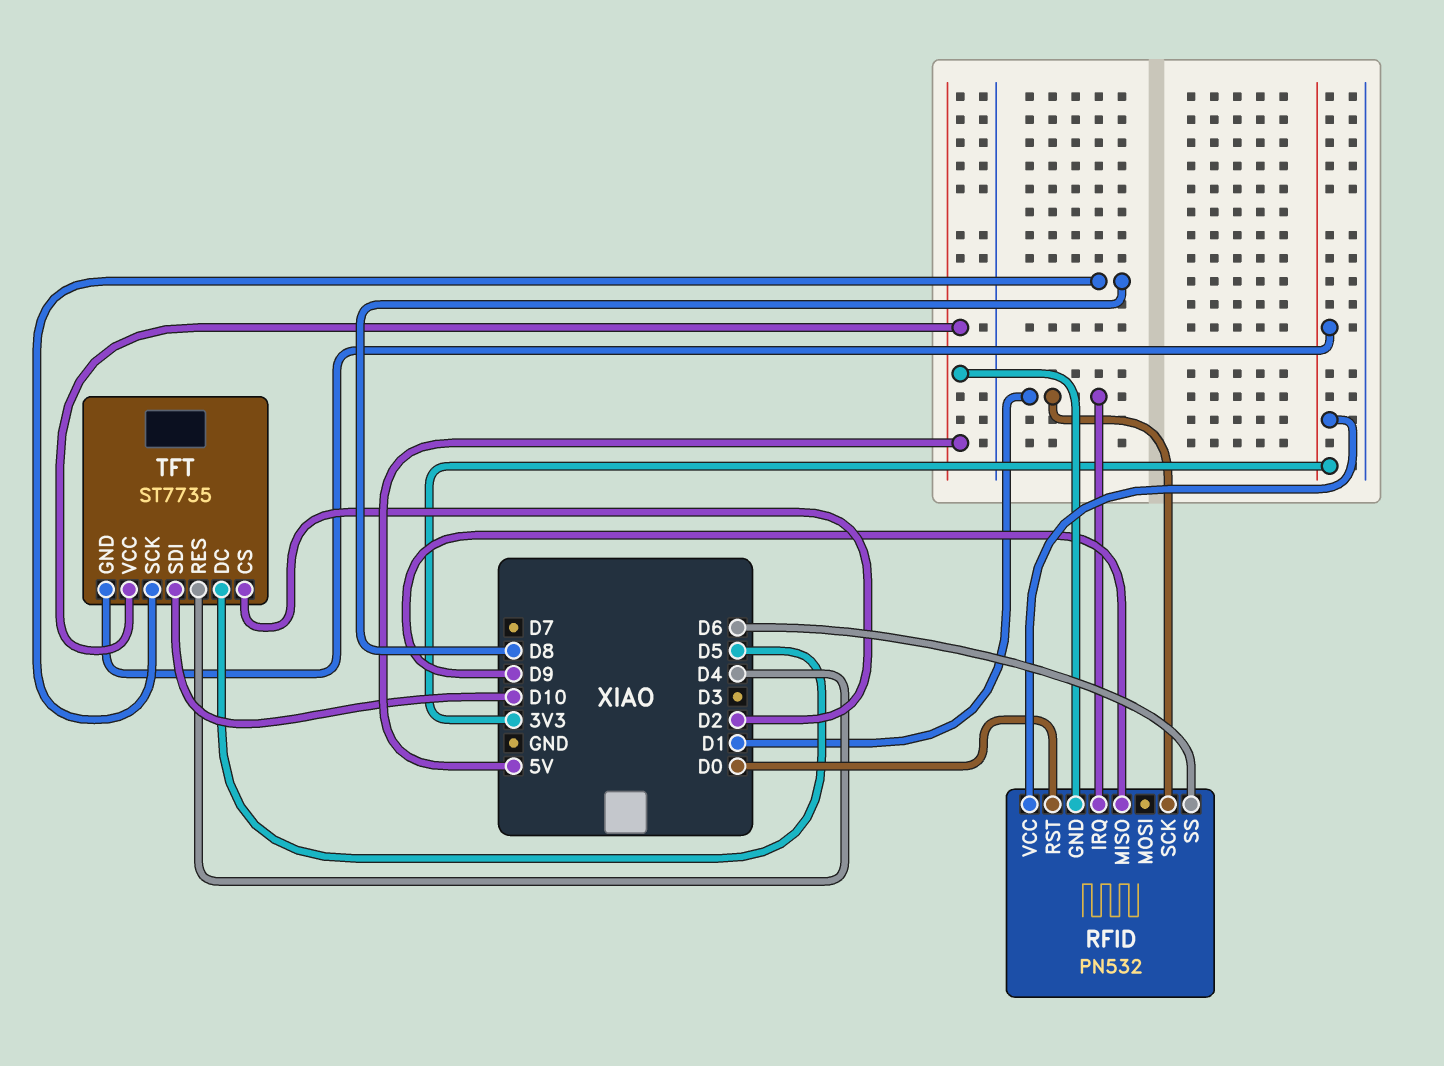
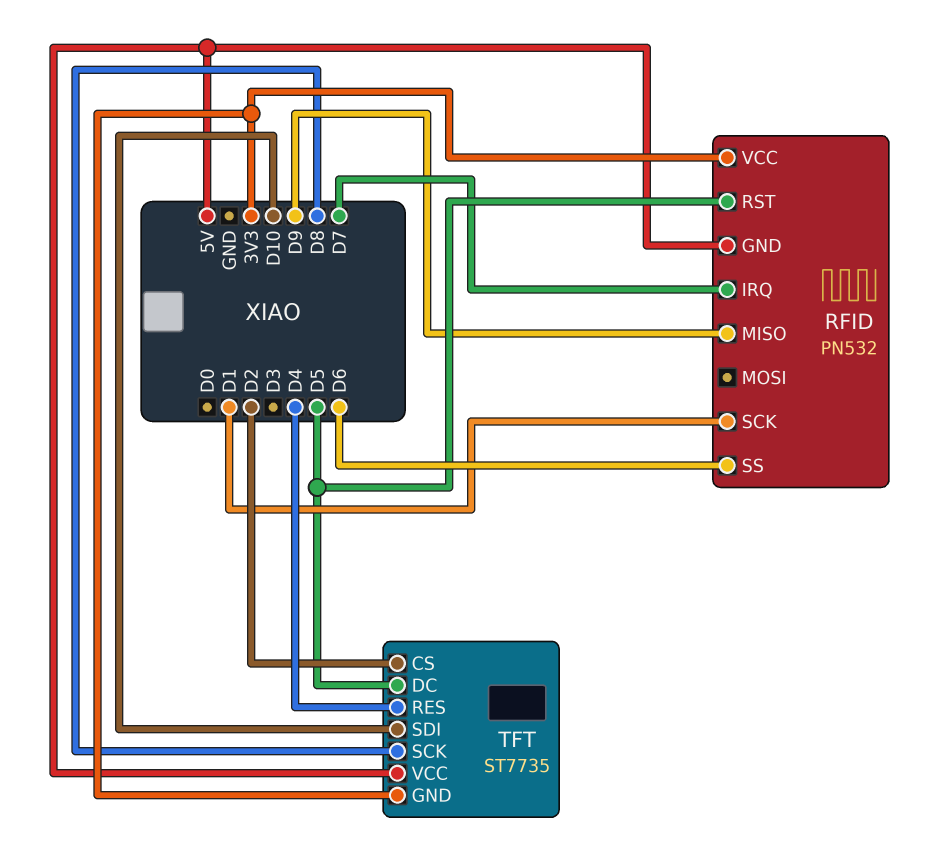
RFID pin IRQ: D1 -> D7
RFID pin RST: D0 -> D5

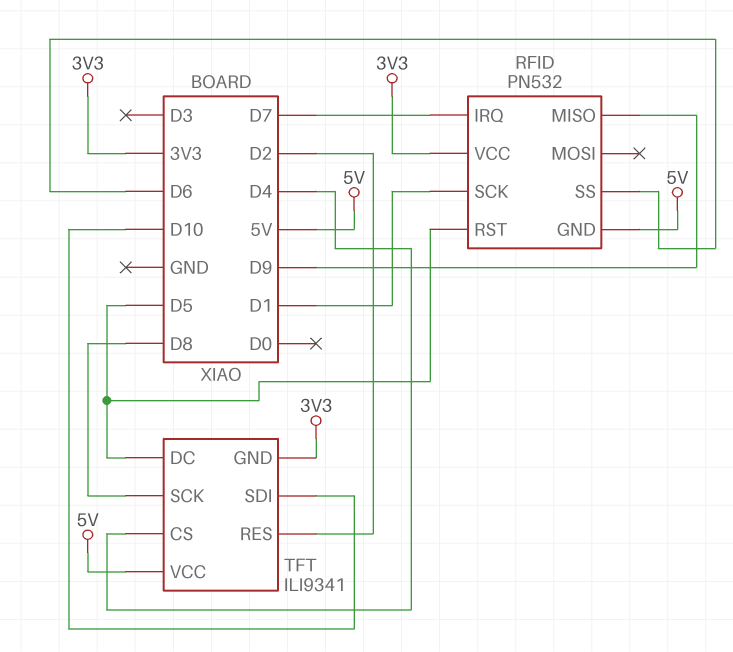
TFT: ST7735 -> ILI9341
TFT pin CS: D2 -> D4
TFT pin RES: D4 -> D2

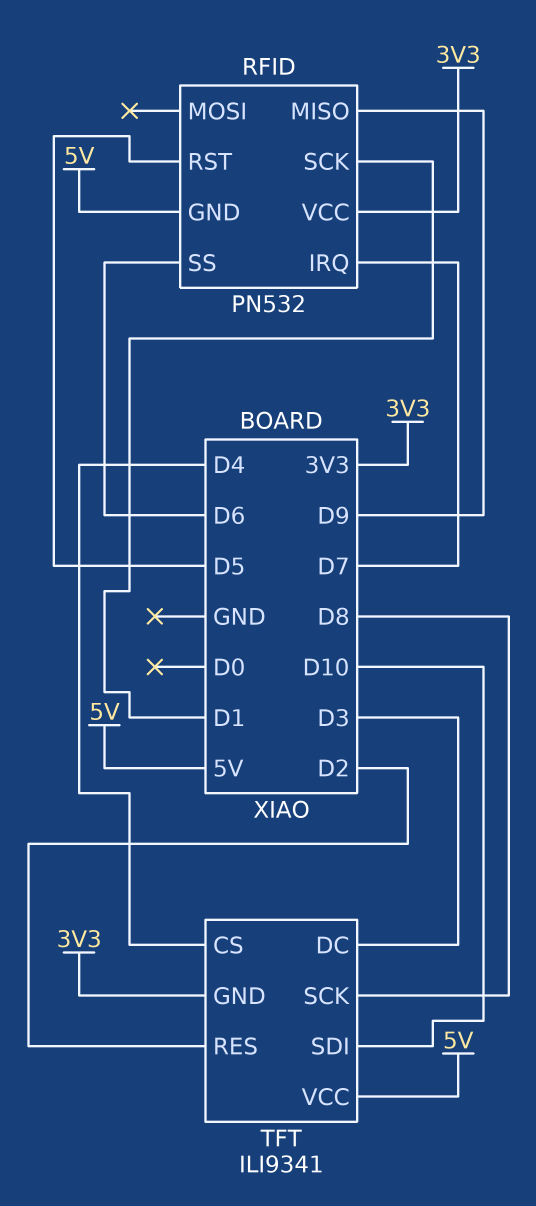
TFT pin DC: D5 -> D3

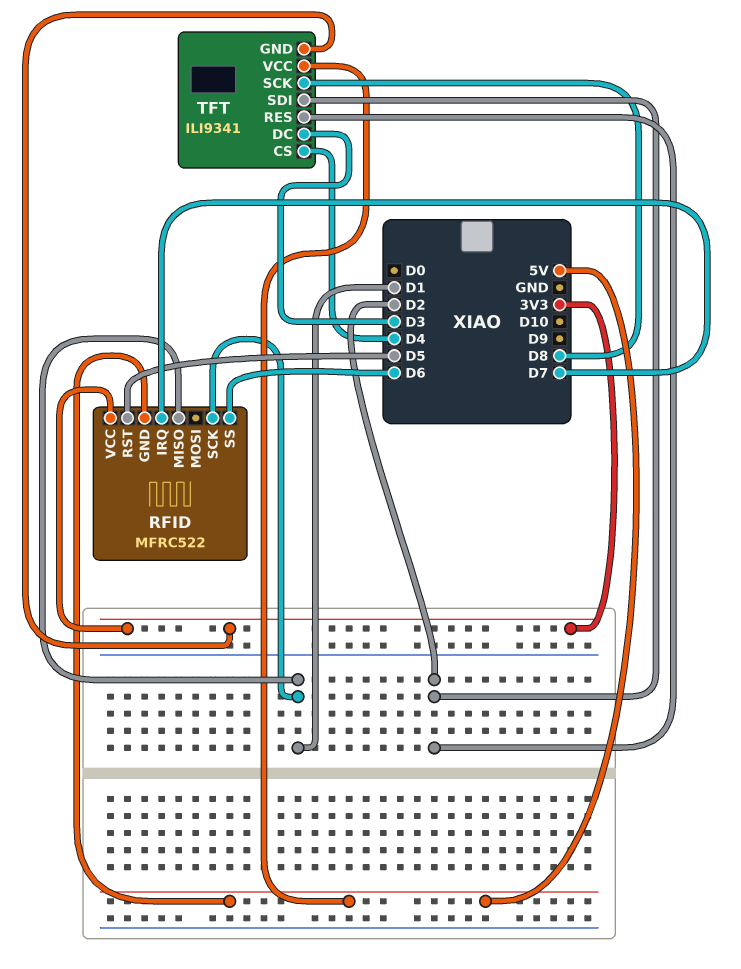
RFID: PN532 -> MFRC522
RFID pin MISO: D9 -> D1
TFT pin SDI: D10 -> D2

